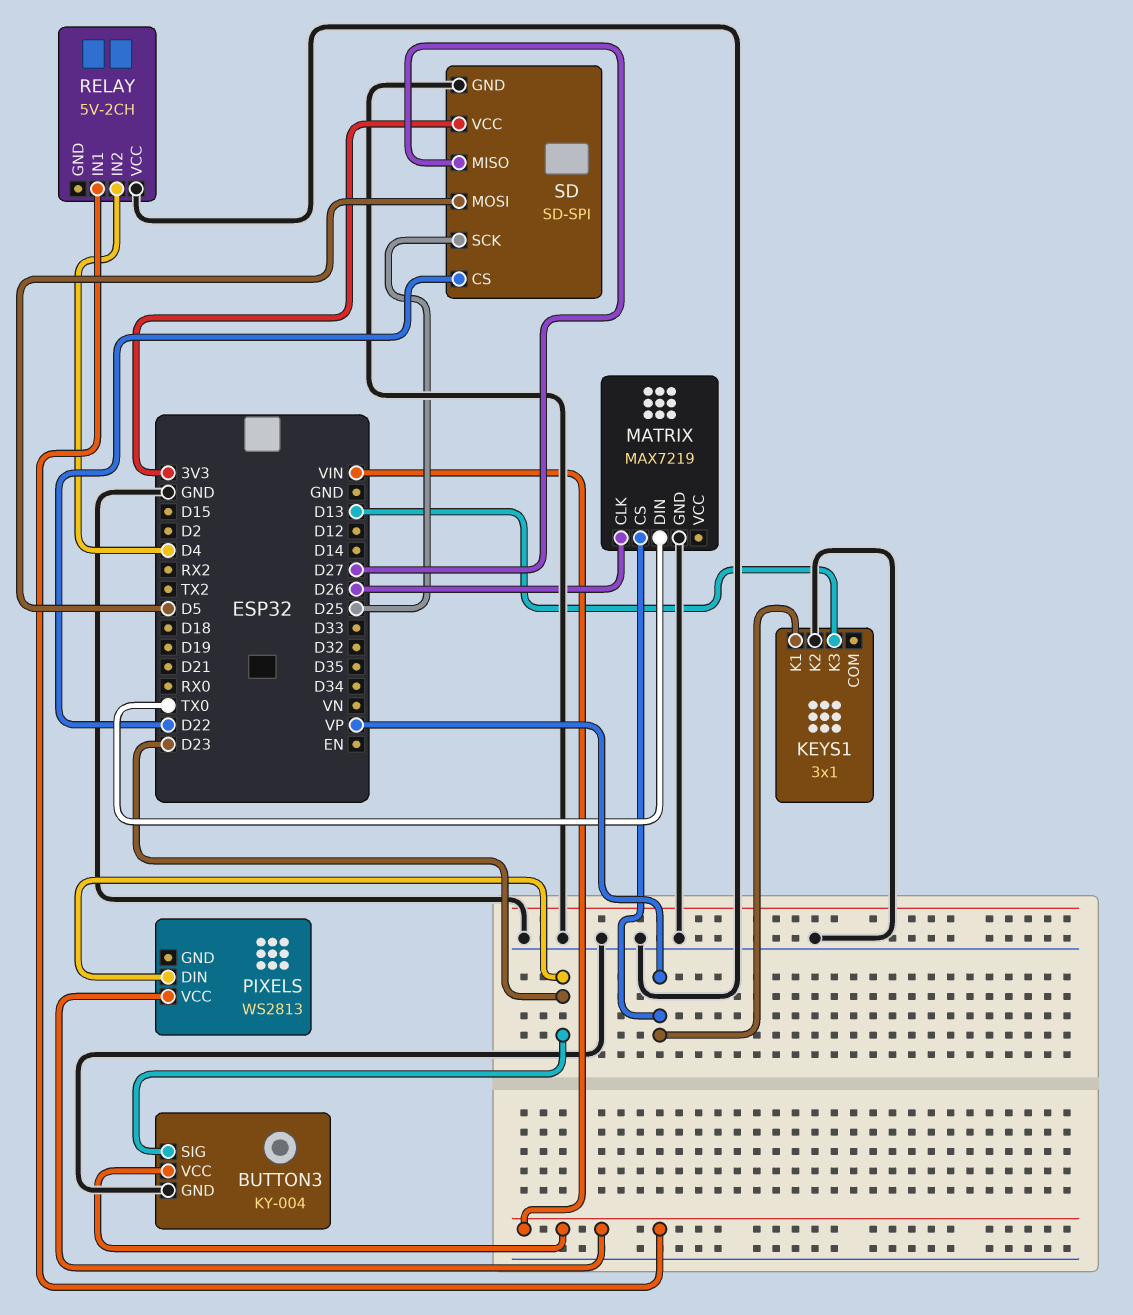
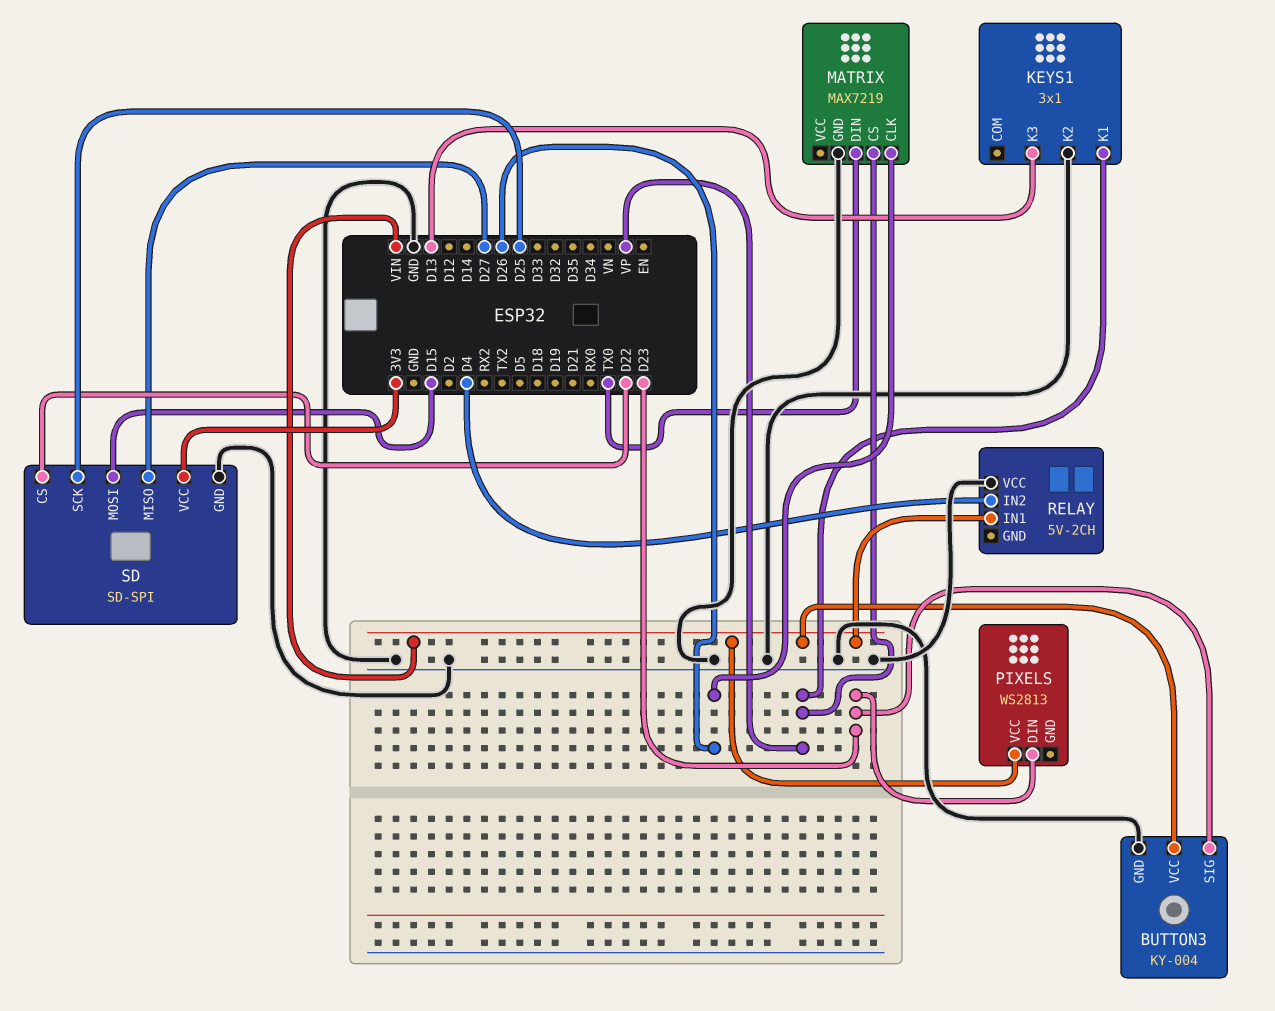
SD pin MOSI: D5 -> D15

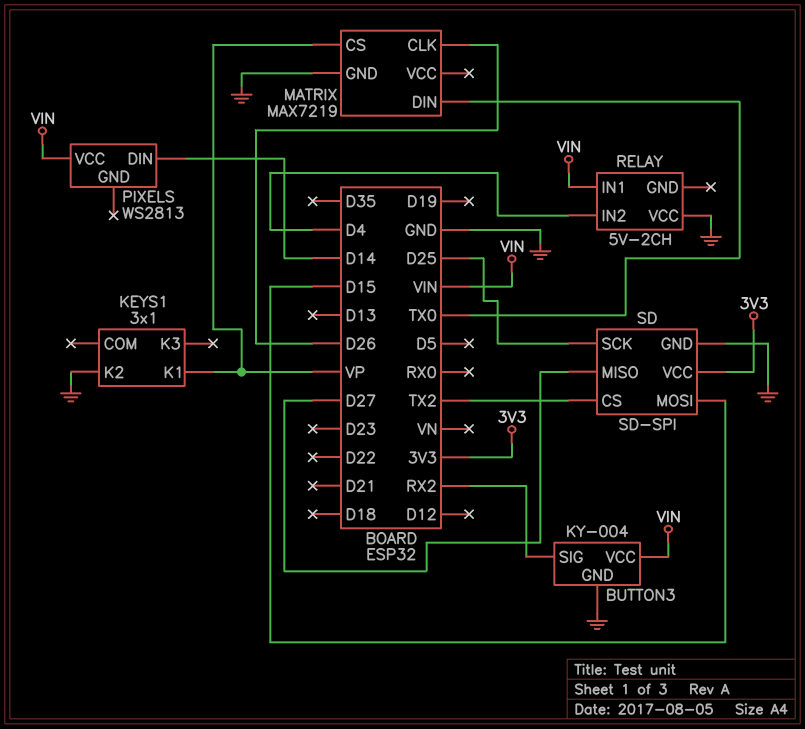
BUTTON3 pin SIG: D23 -> RX2
KEYS1 pin K3: D13 -> none
PIXELS pin DIN: D23 -> D14
SD pin CS: D22 -> TX2

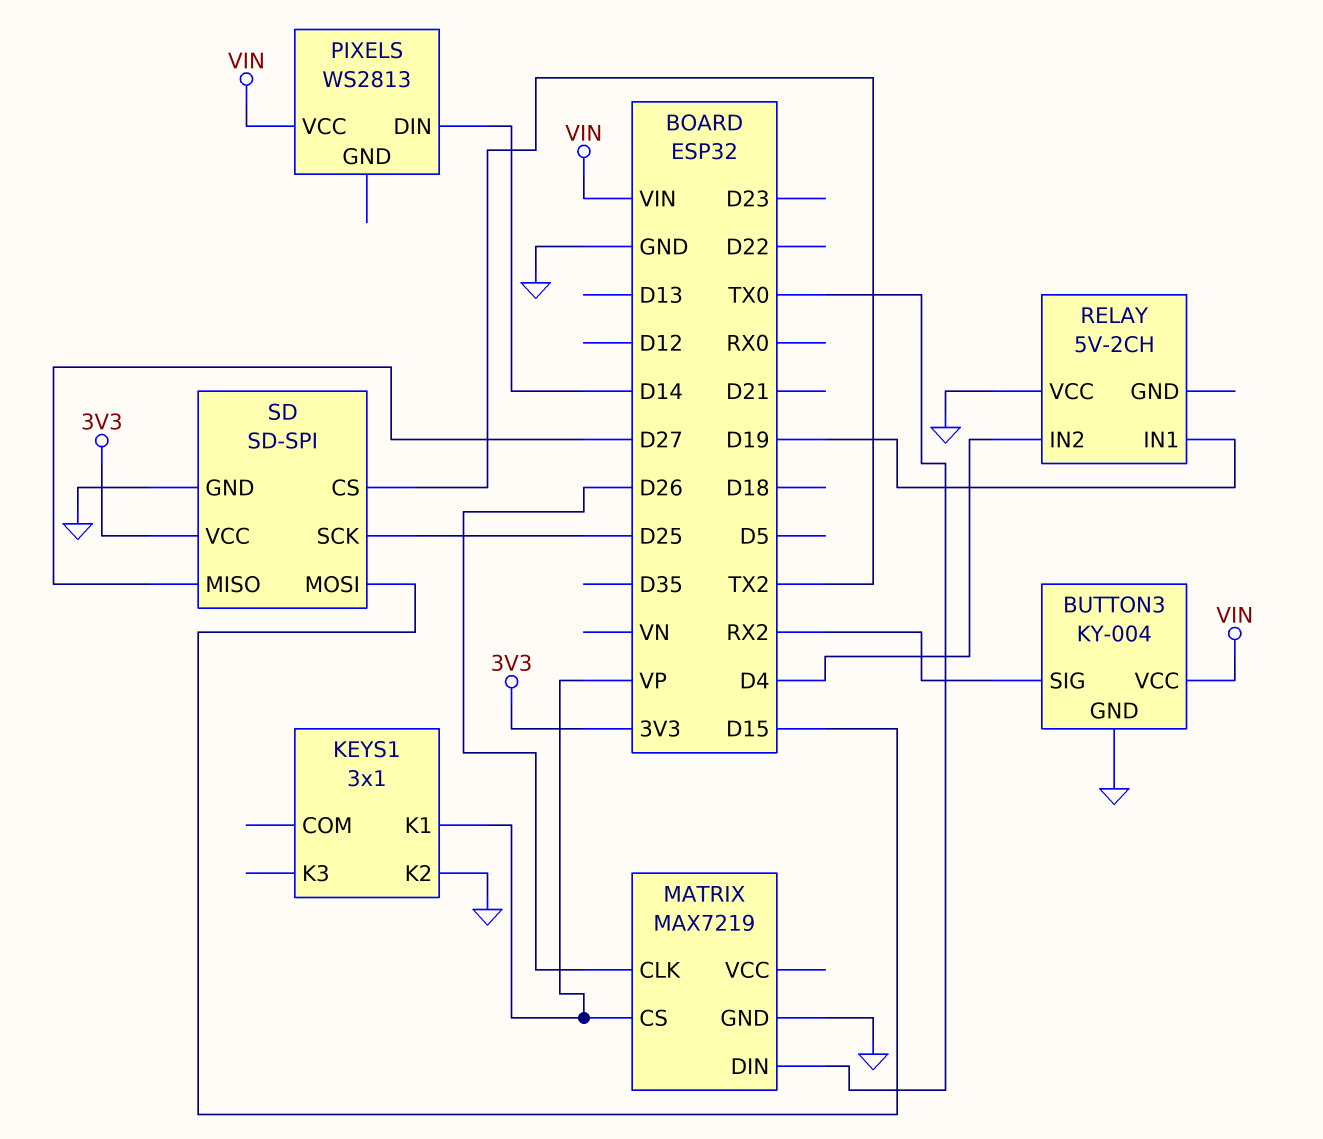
RELAY pin IN1: VIN -> D19

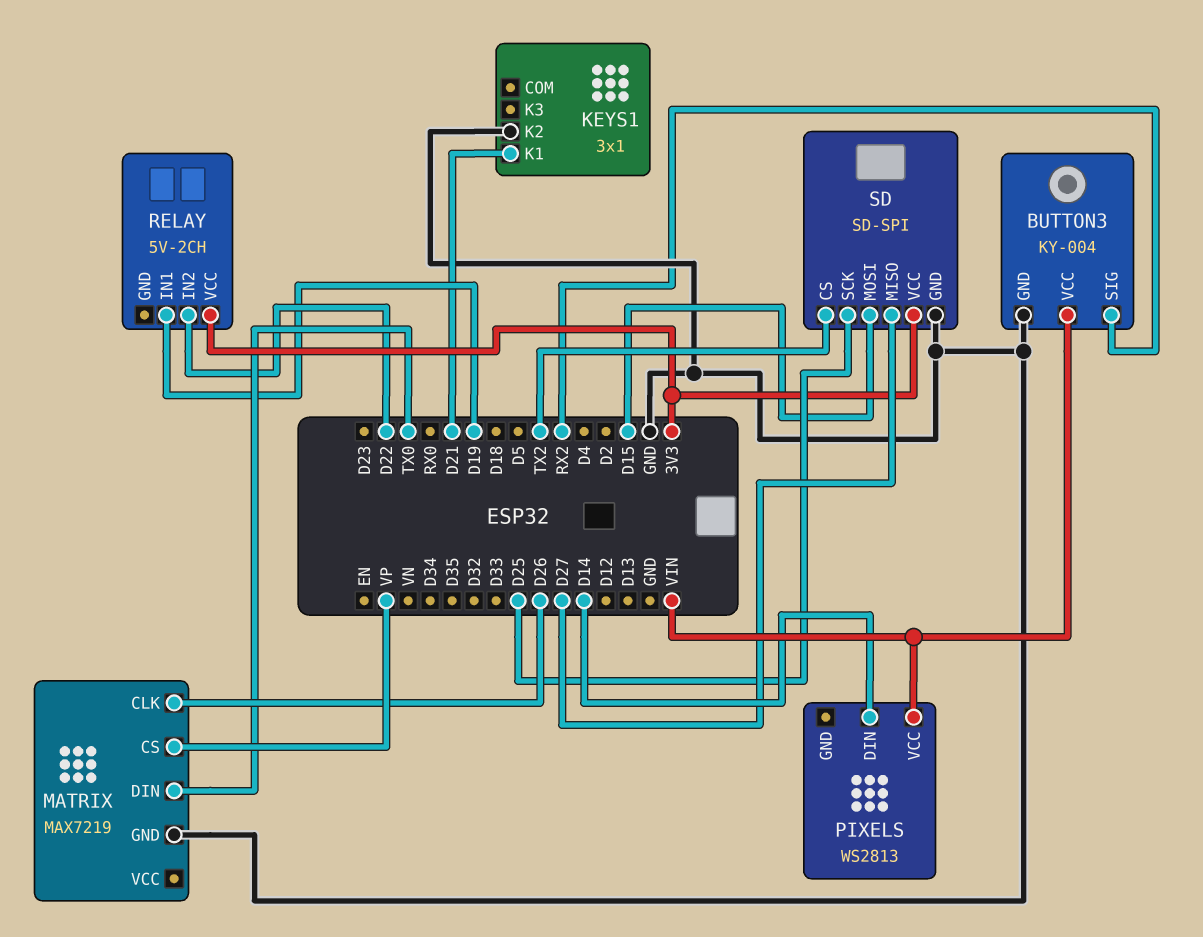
KEYS1 pin K1: VP -> D21
RELAY pin IN2: D4 -> D22
RELAY pin VCC: GND -> 3V3

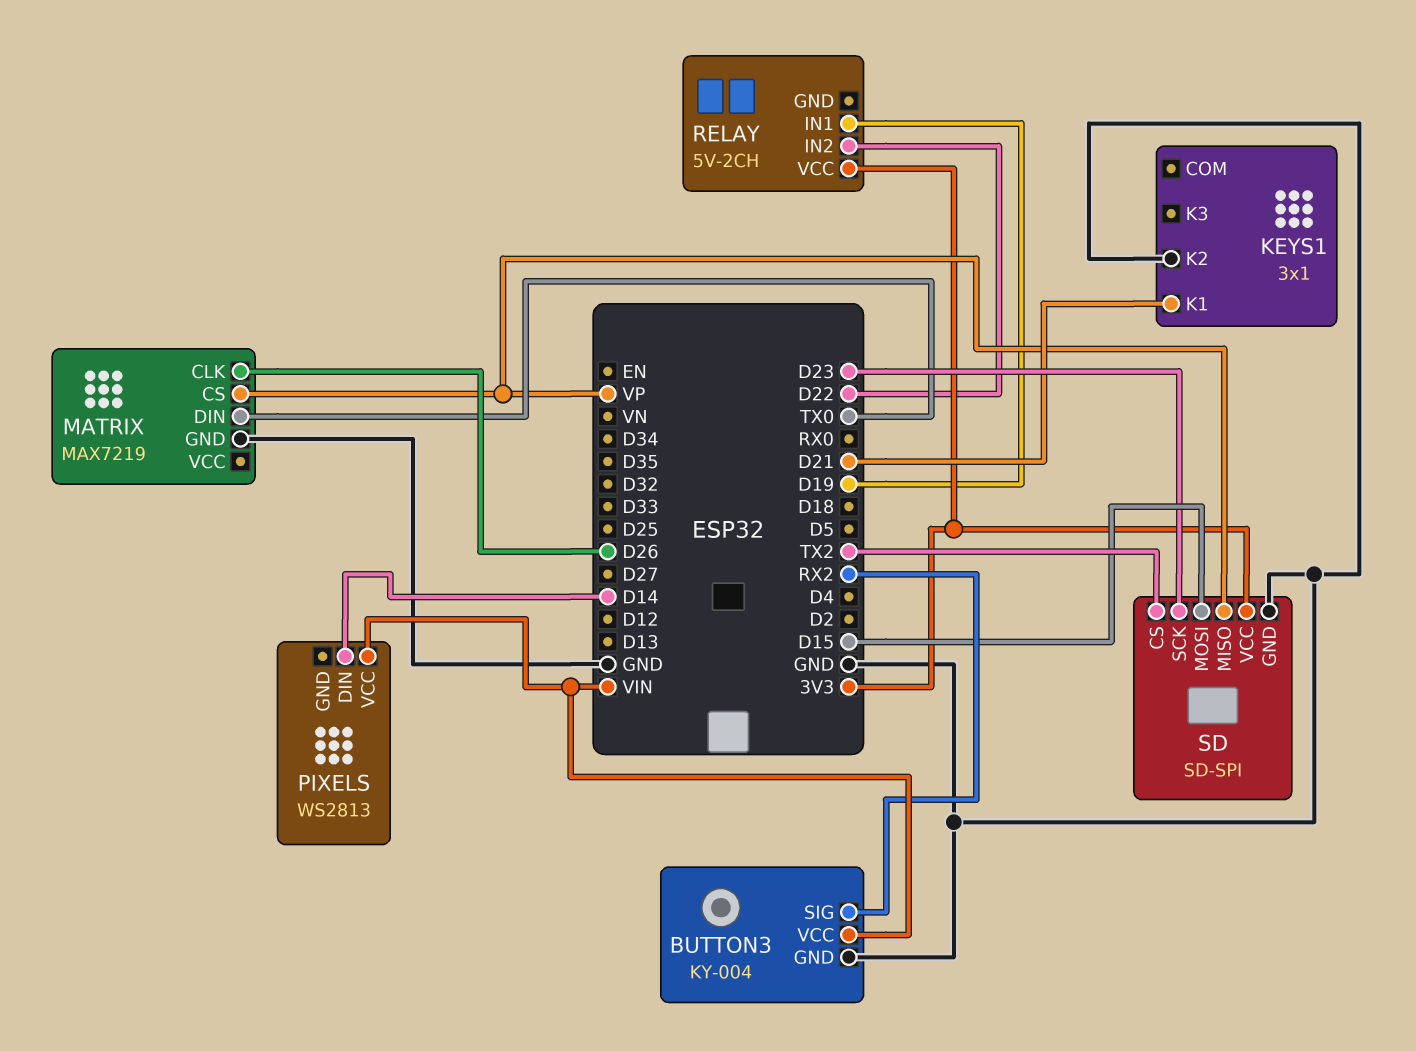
SD pin MISO: D27 -> VP
SD pin SCK: D25 -> D23

